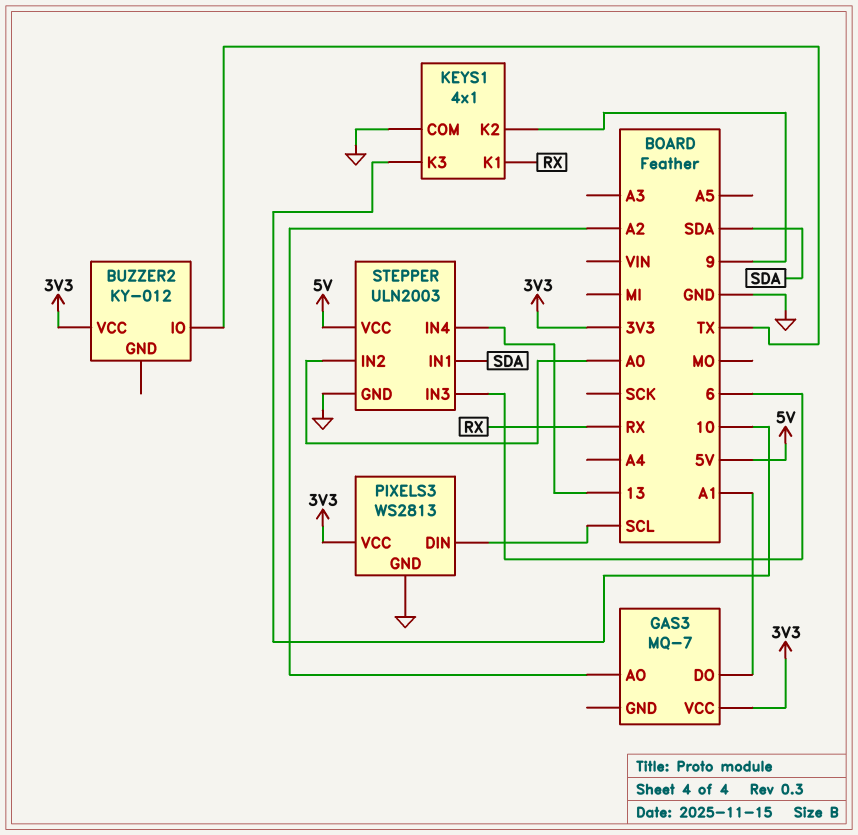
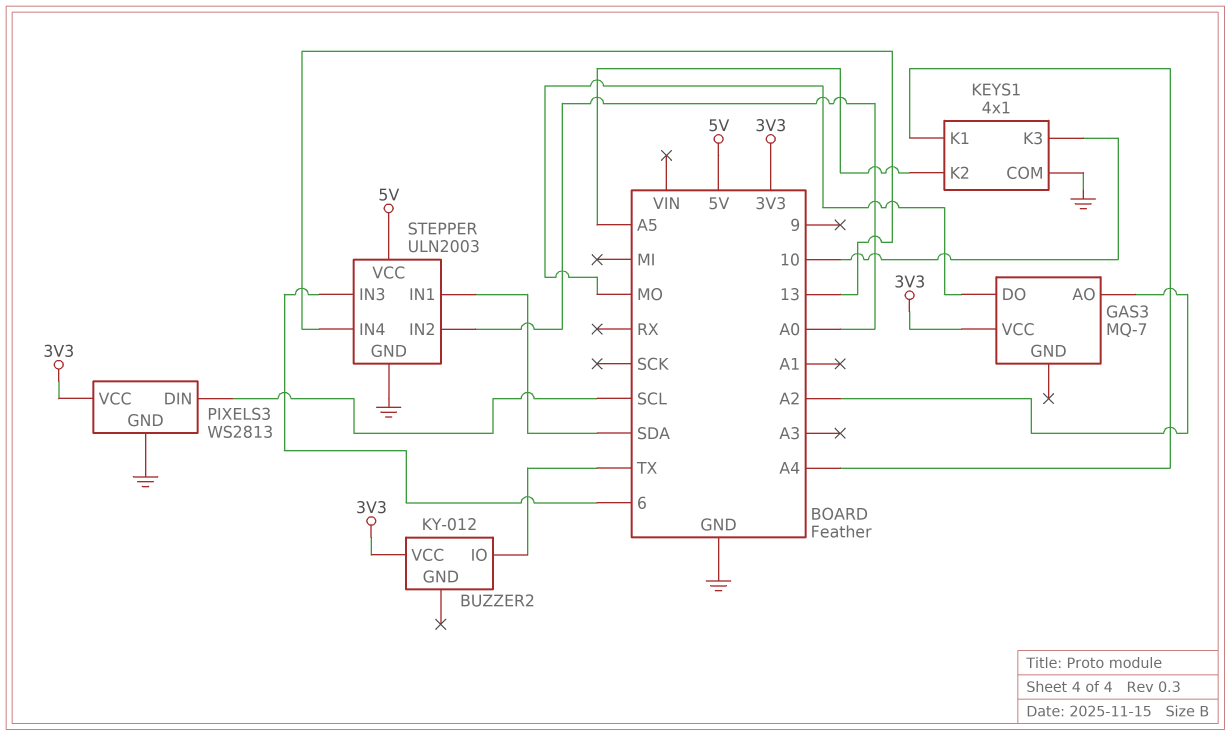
GAS3 pin DO: A1 -> MO
KEYS1 pin K1: RX -> A4
KEYS1 pin K2: 9 -> A5

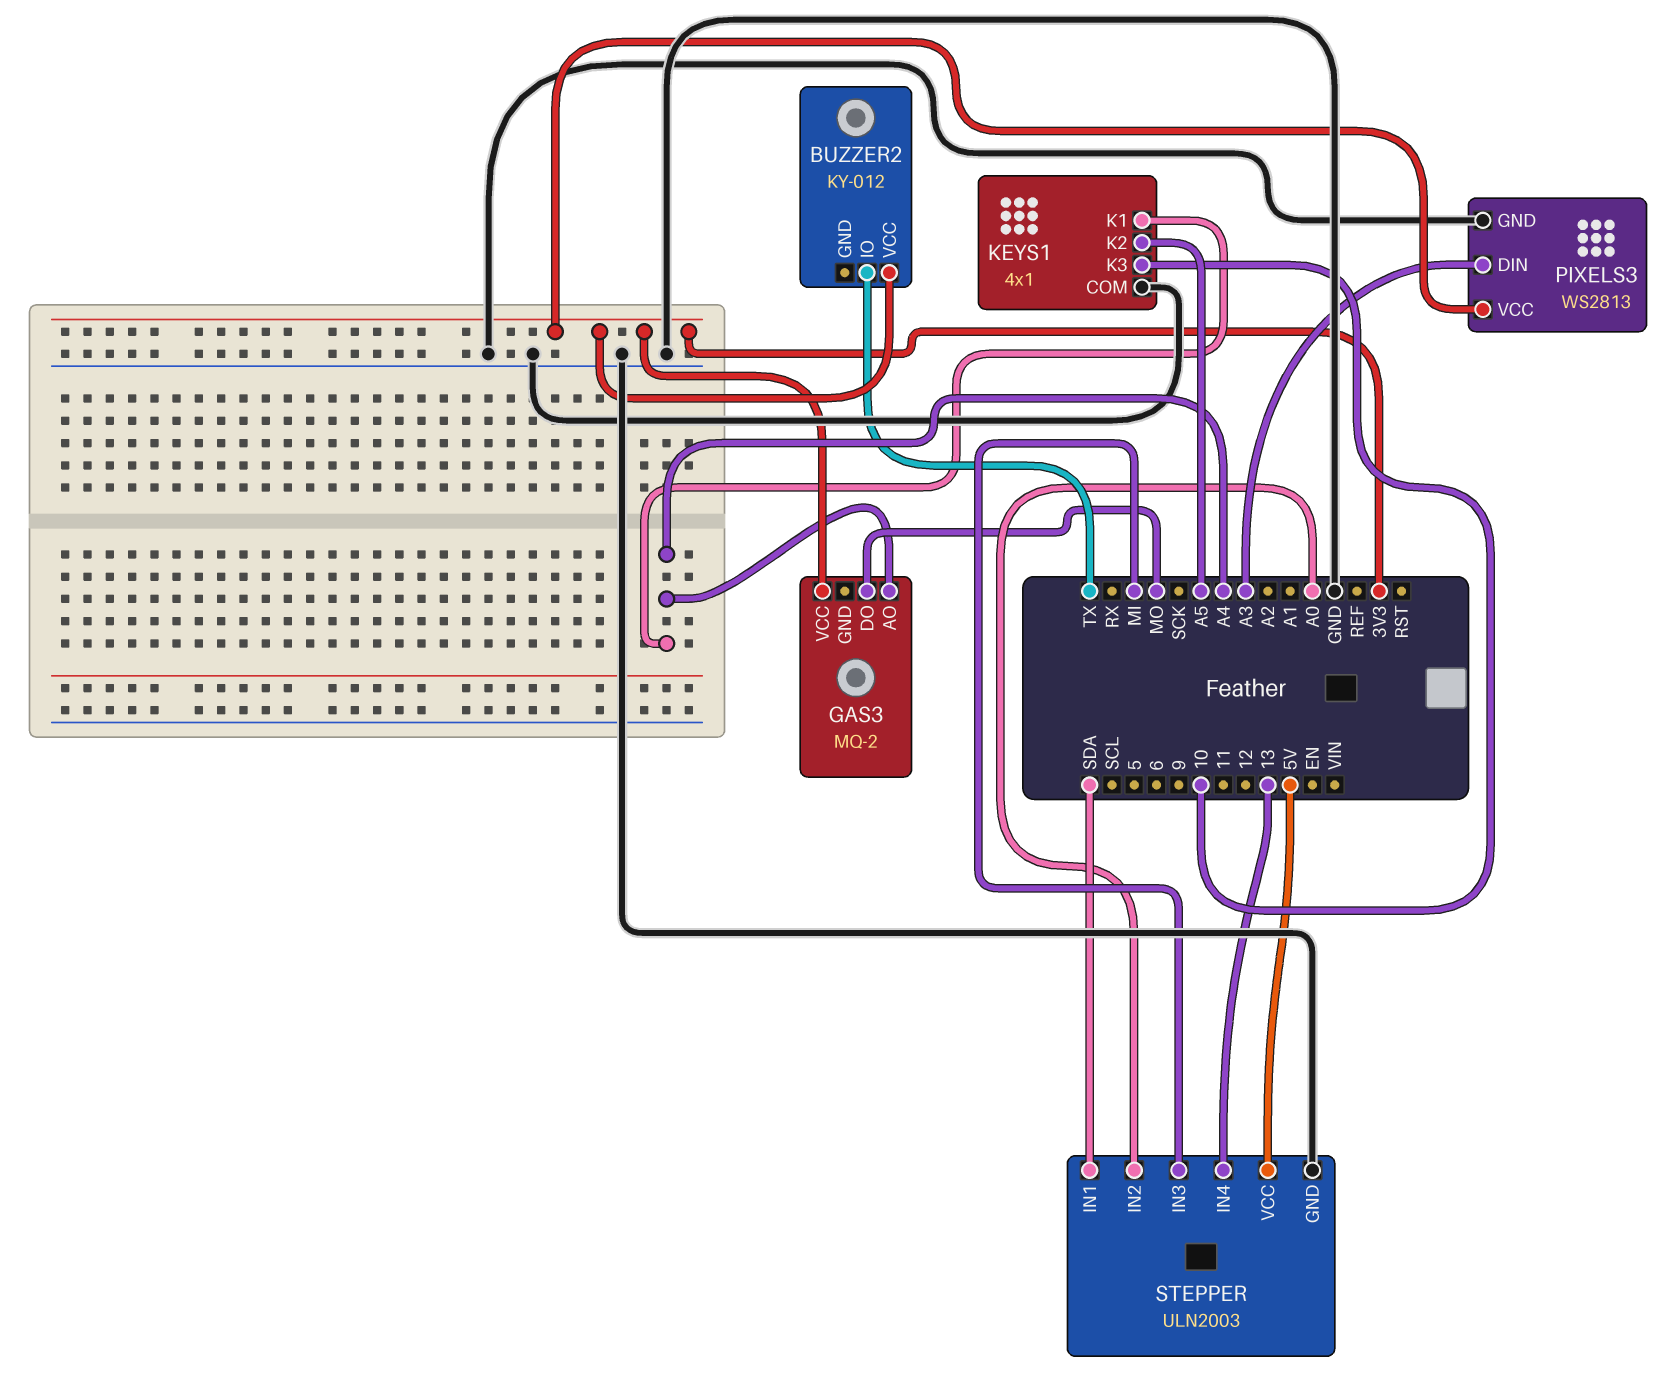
GAS3: MQ-7 -> MQ-2
GAS3 pin AO: A2 -> A4
PIXELS3 pin DIN: SCL -> A3
STEPPER pin IN3: 6 -> MI

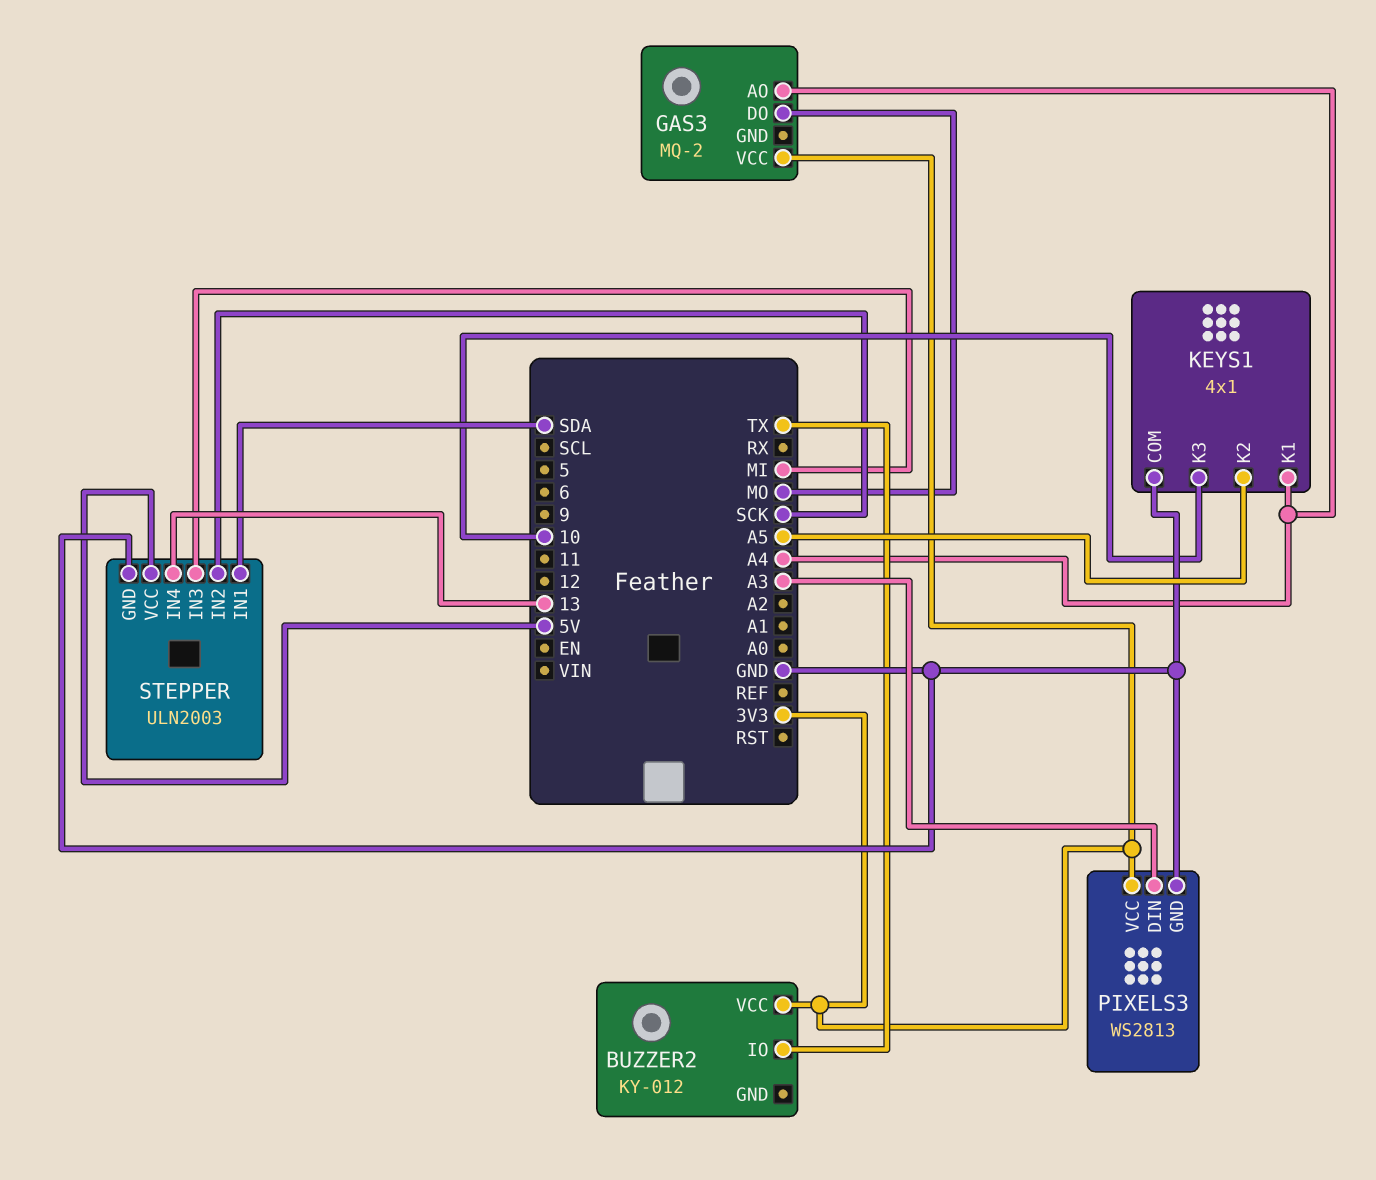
STEPPER pin IN2: A0 -> SCK

